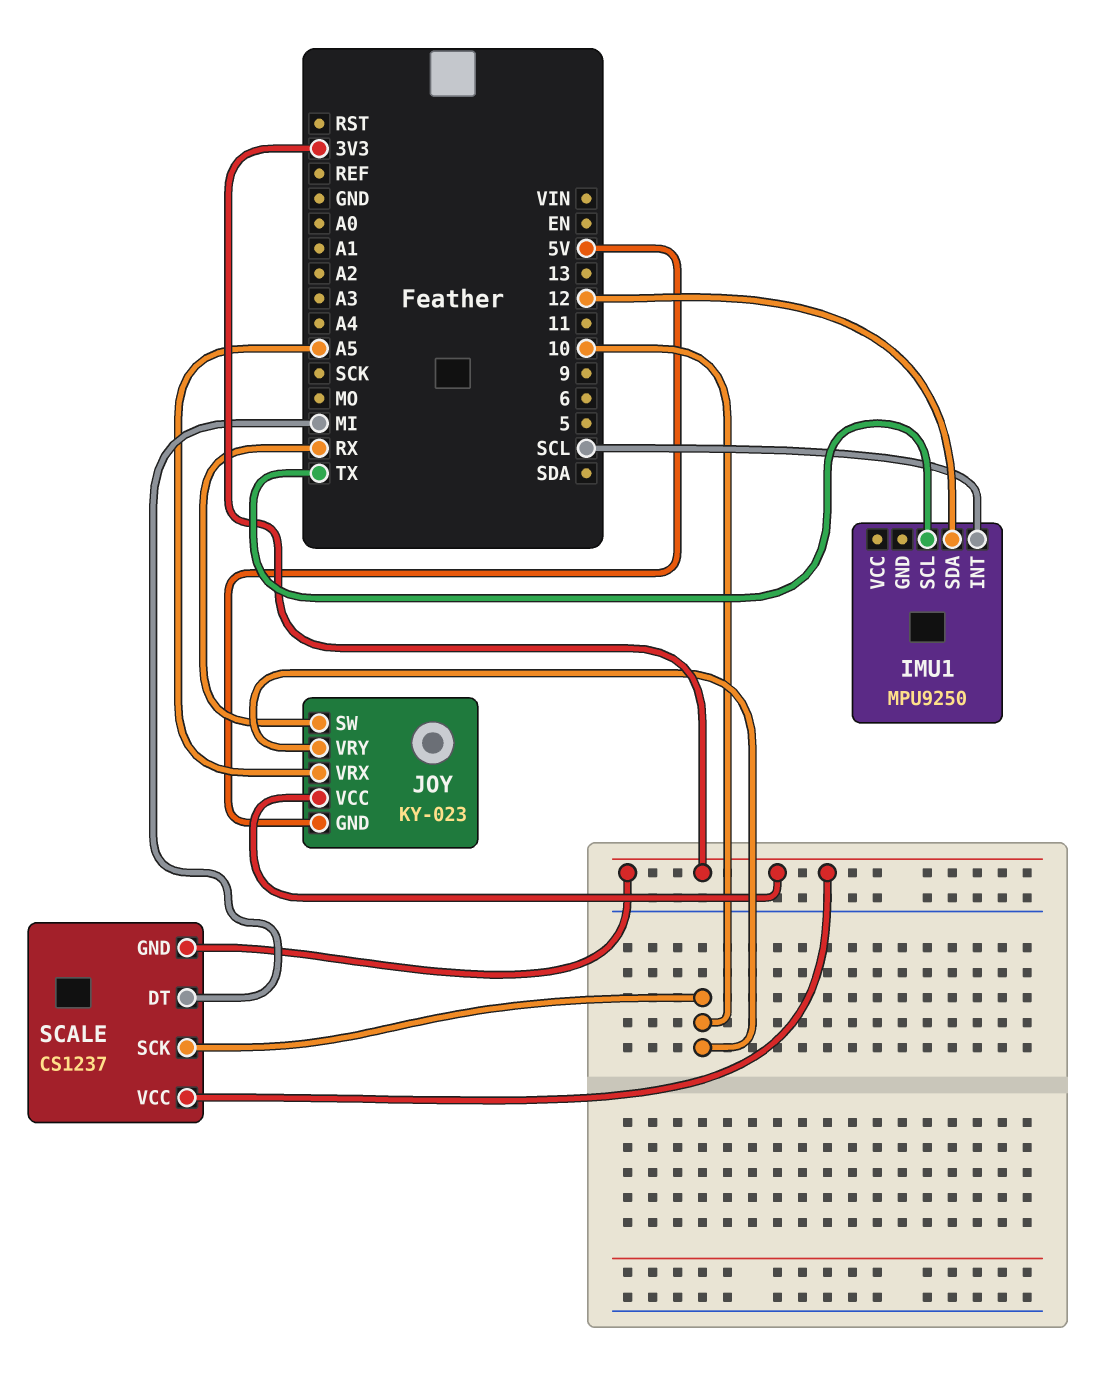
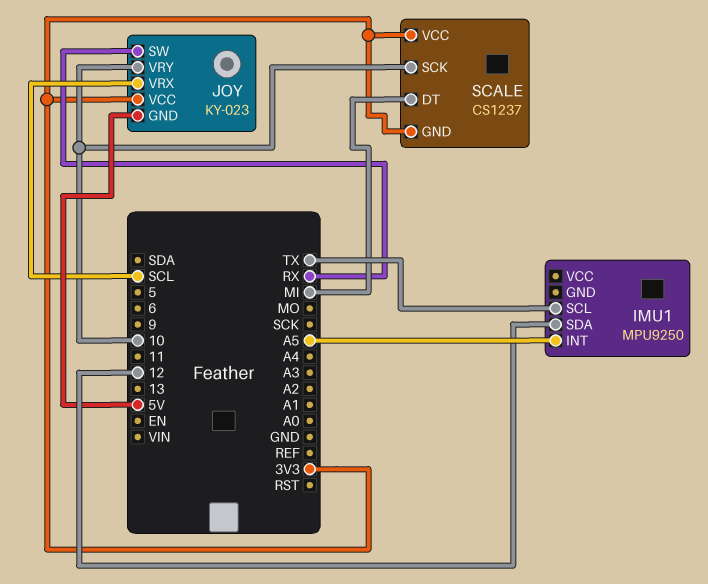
IMU1 pin INT: SCL -> A5
JOY pin VRX: A5 -> SCL

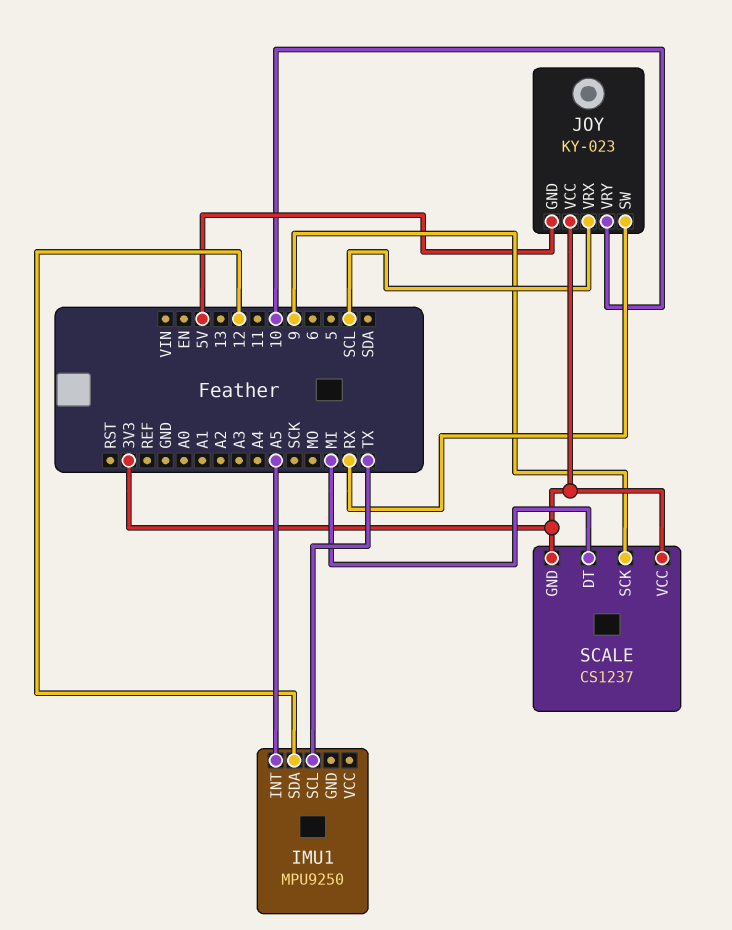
SCALE pin SCK: 10 -> 9

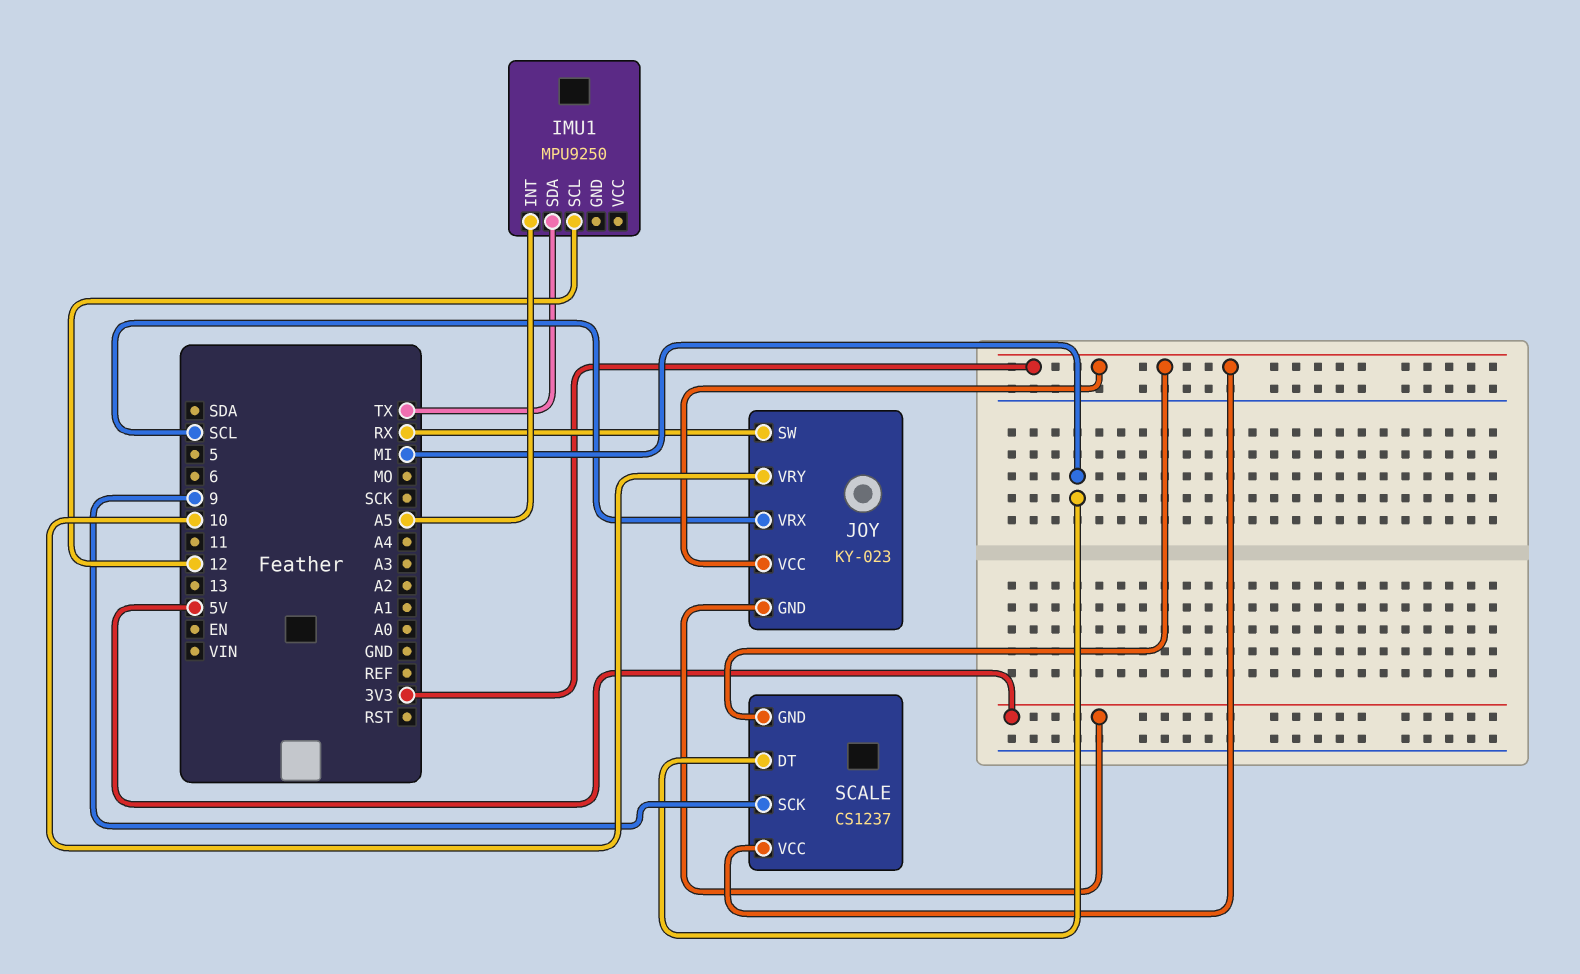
IMU1 pin SCL: TX -> 12
IMU1 pin SDA: 12 -> TX

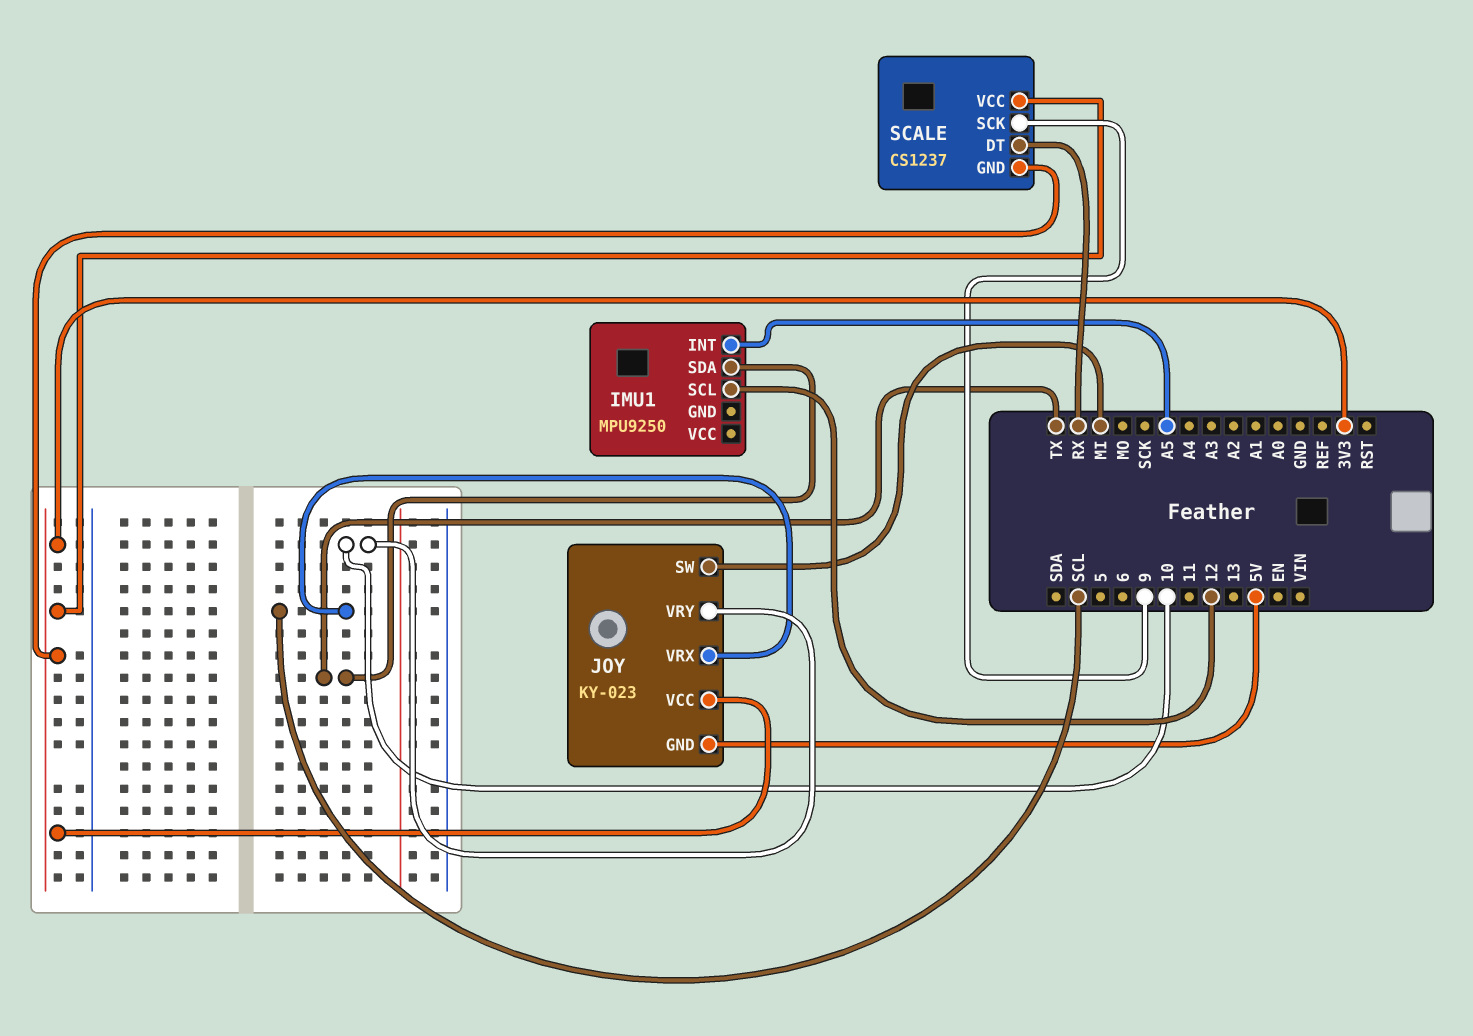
JOY pin SW: RX -> MI
SCALE pin DT: MI -> RX

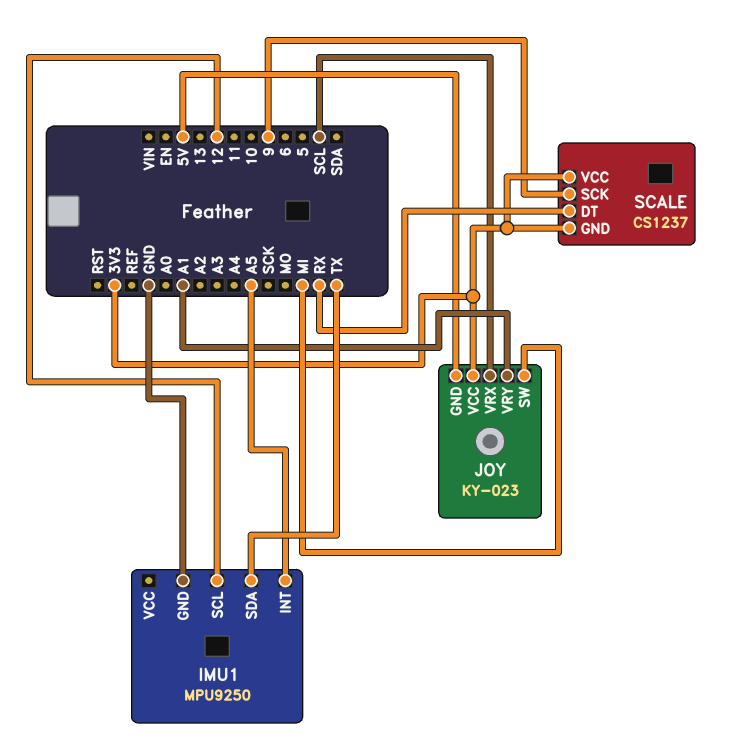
IMU1 pin GND: none -> GND
JOY pin VRY: 10 -> A1

